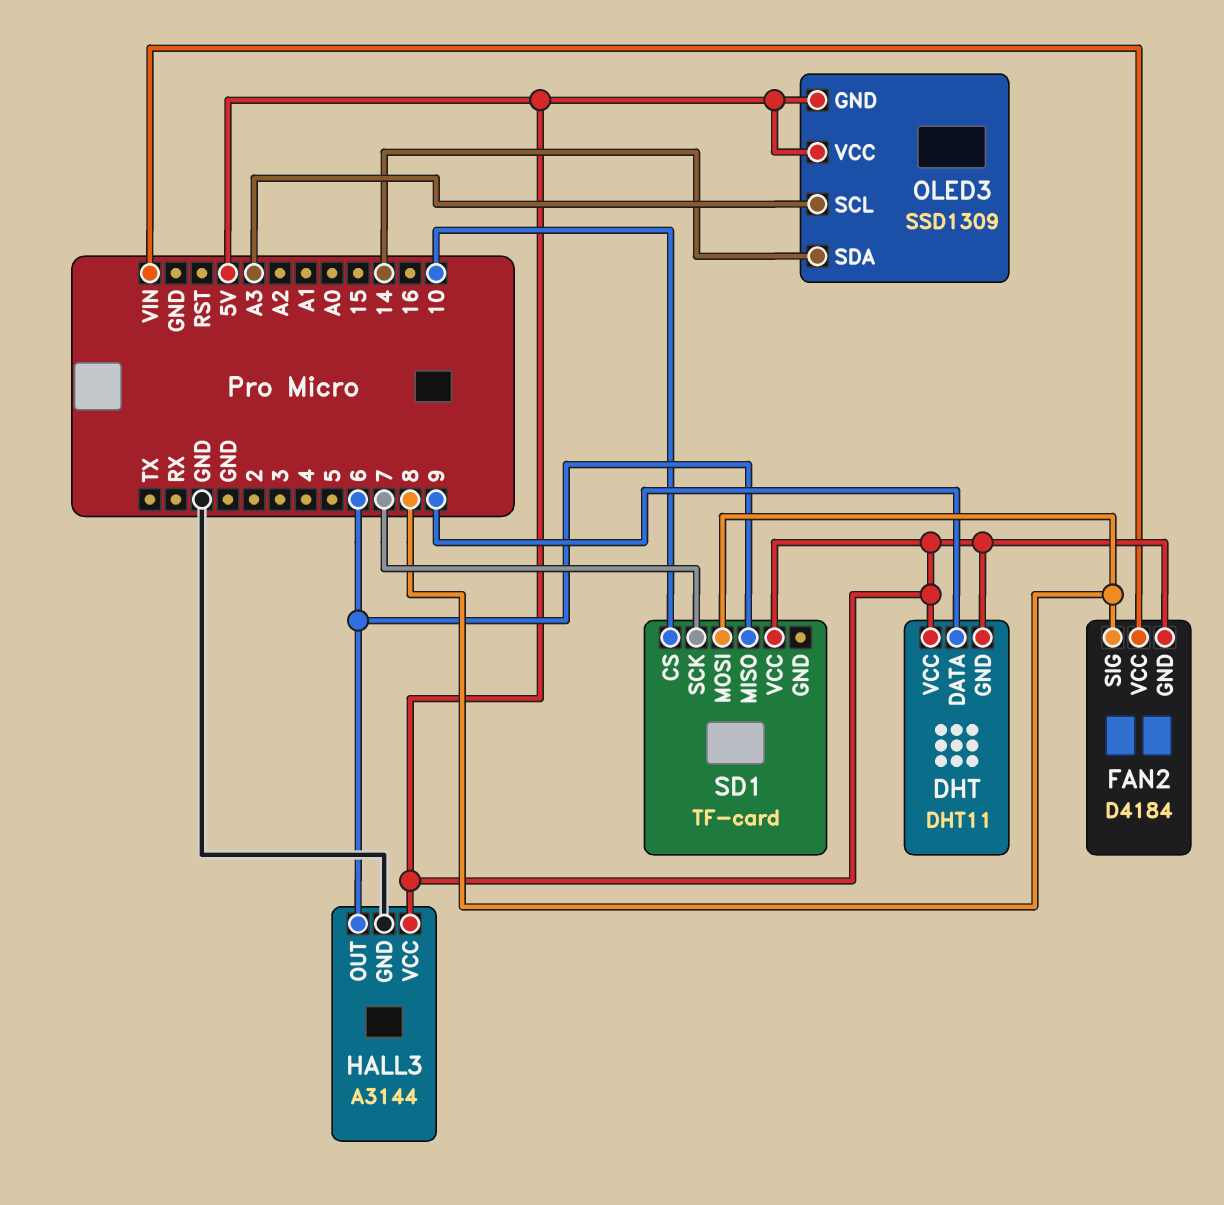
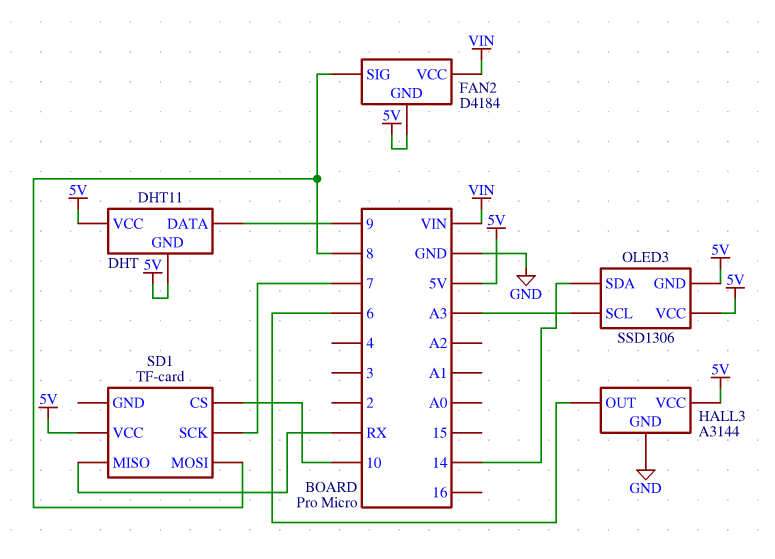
OLED3: SSD1309 -> SSD1306
SD1 pin MISO: 6 -> RX

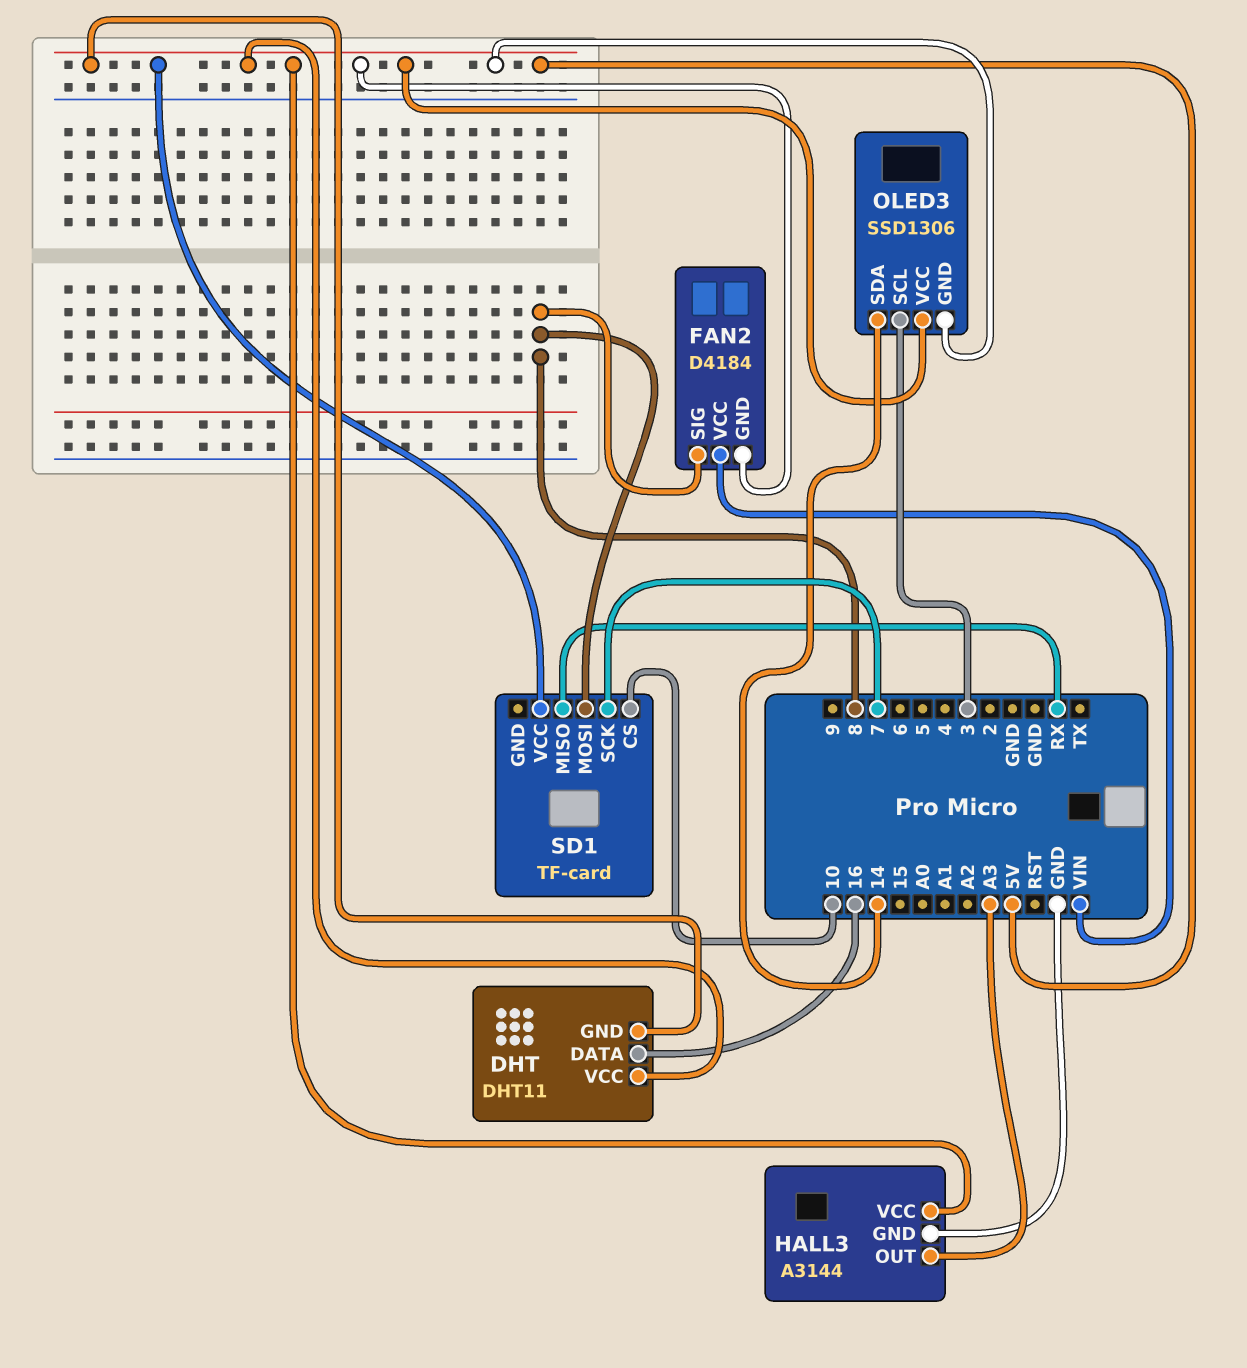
DHT pin DATA: 9 -> 16
HALL3 pin OUT: 6 -> A3
OLED3 pin SCL: A3 -> 3

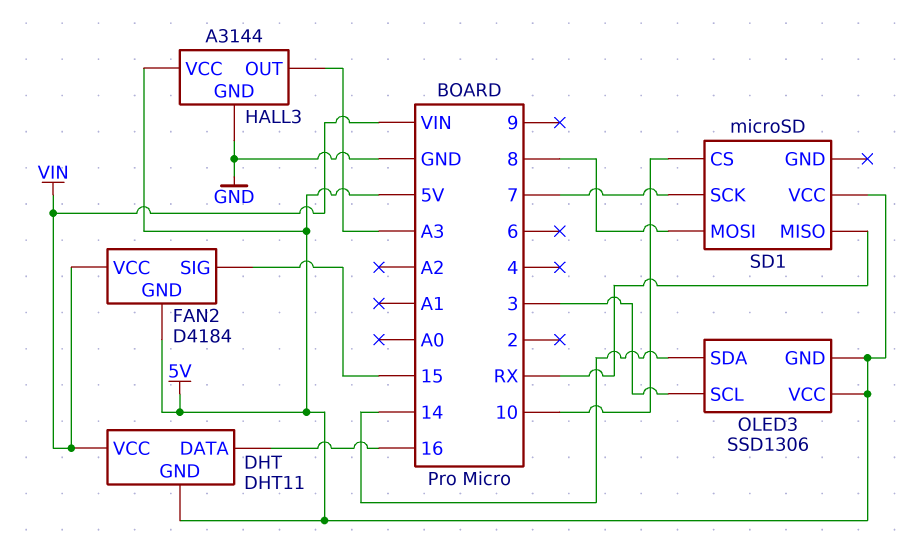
DHT pin VCC: 5V -> VIN
FAN2 pin SIG: 8 -> 15
SD1: TF-card -> microSD

